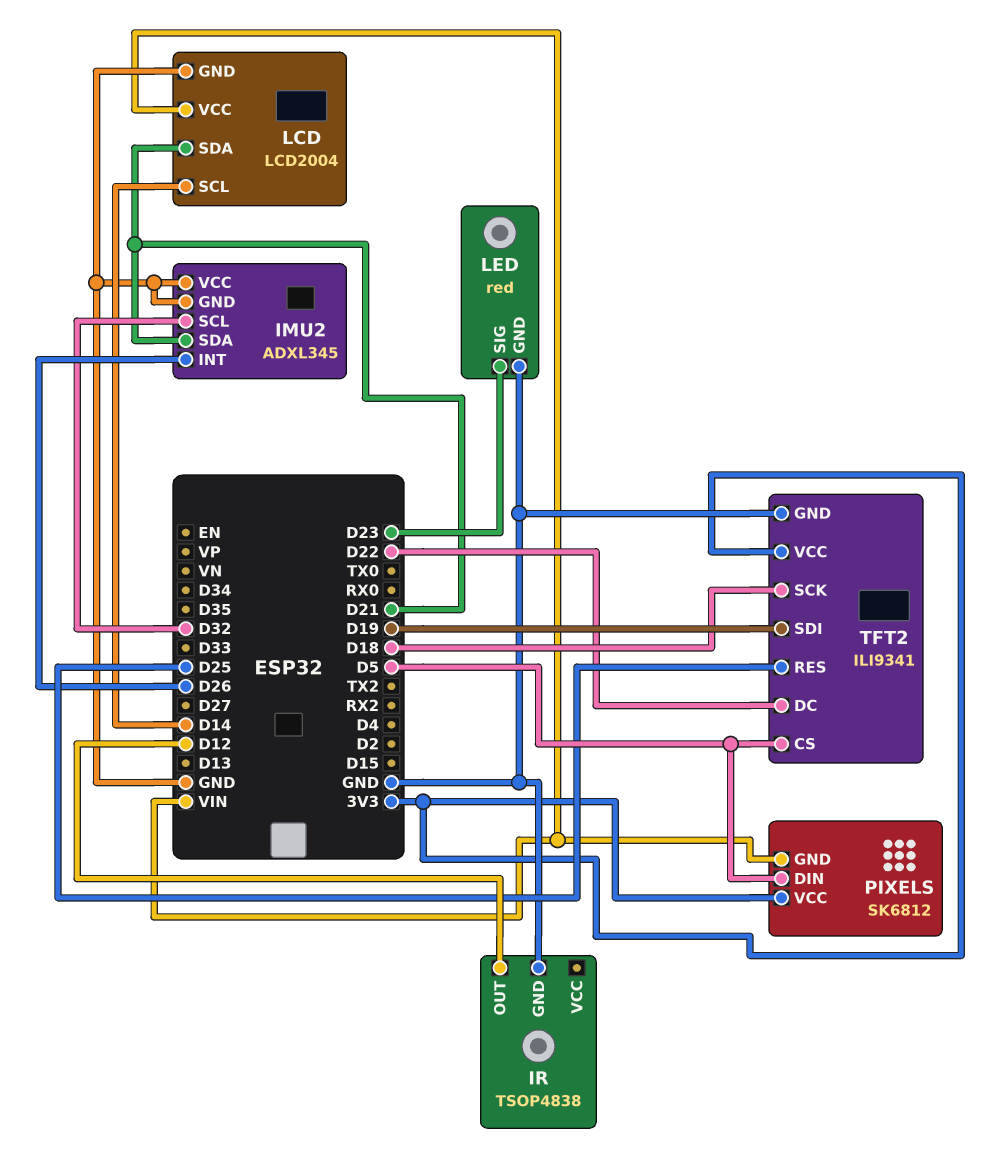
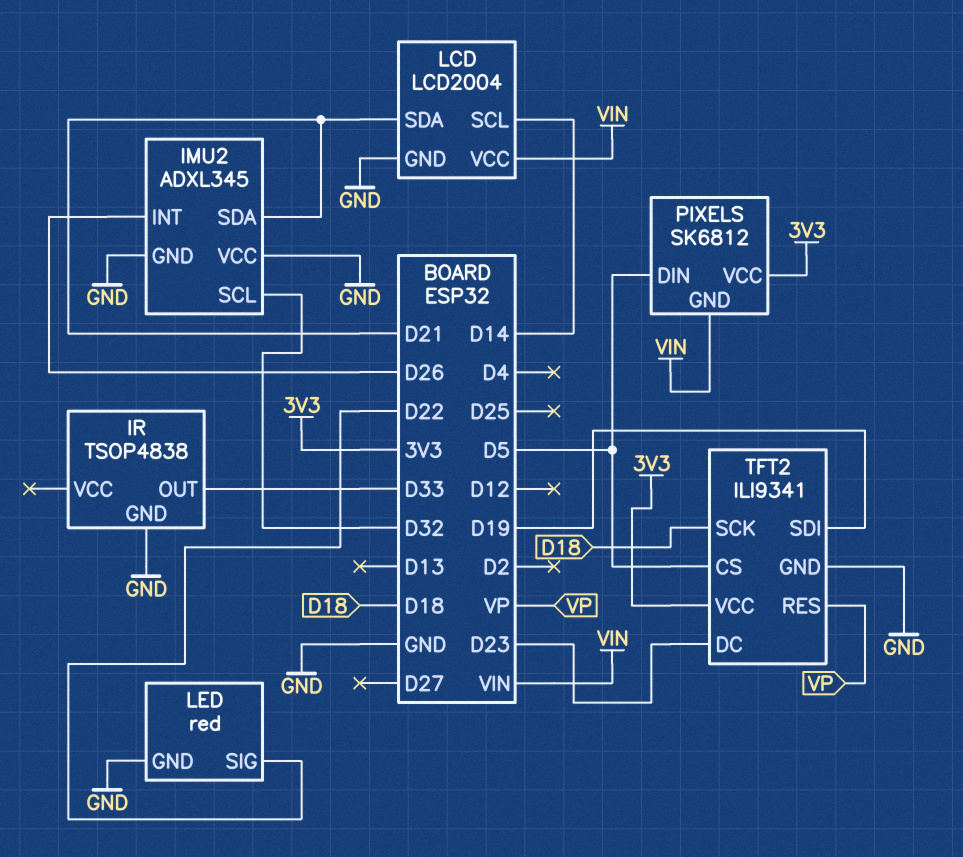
IR pin OUT: D12 -> D33
LED pin SIG: D23 -> D22
TFT2 pin DC: D22 -> D23
TFT2 pin RES: D25 -> VP

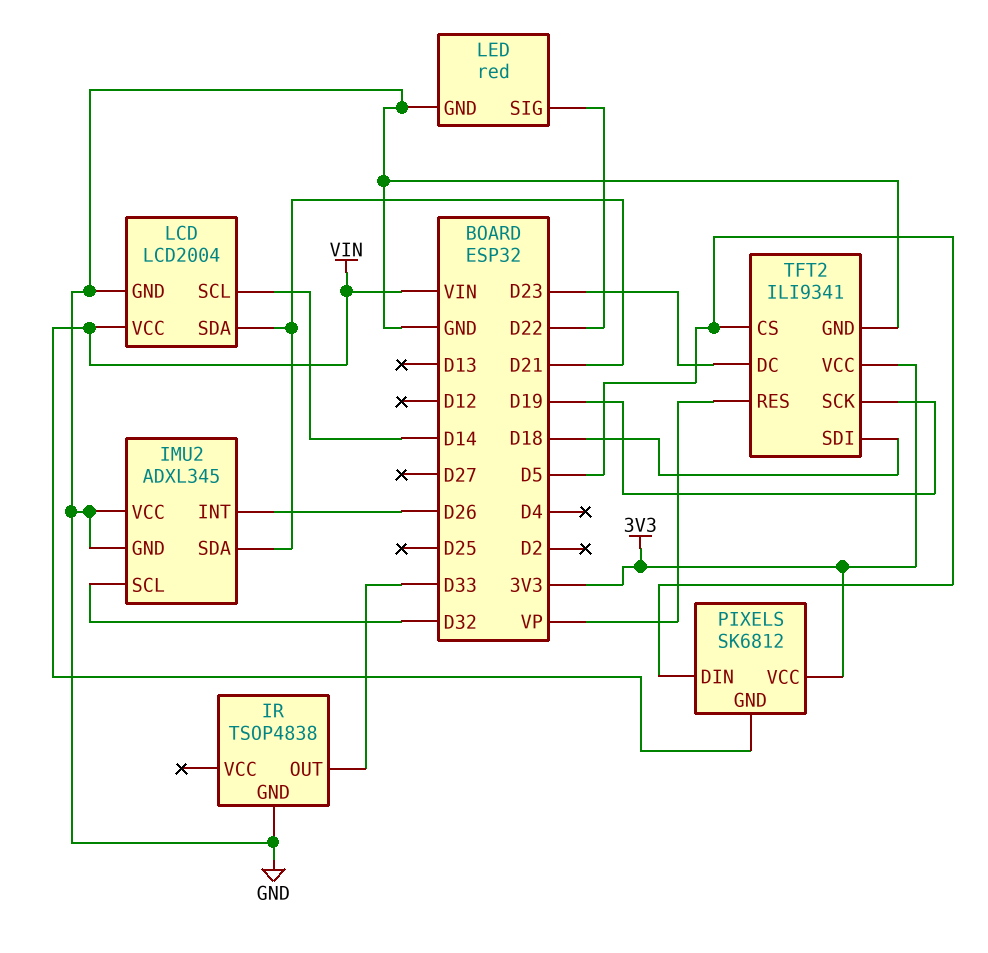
TFT2 pin SCK: D18 -> D19
TFT2 pin SDI: D19 -> D18

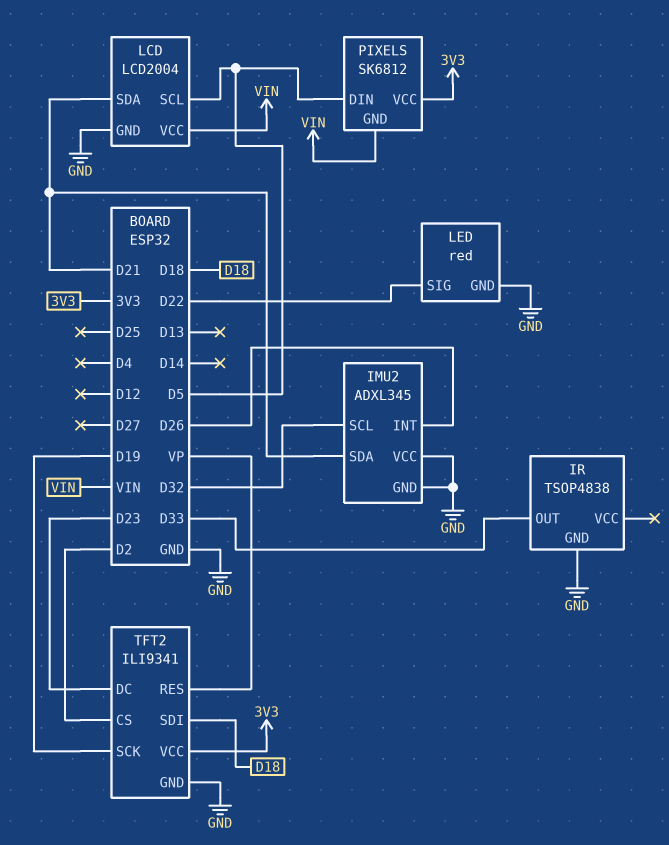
LCD pin SCL: D14 -> D5
TFT2 pin CS: D5 -> D2

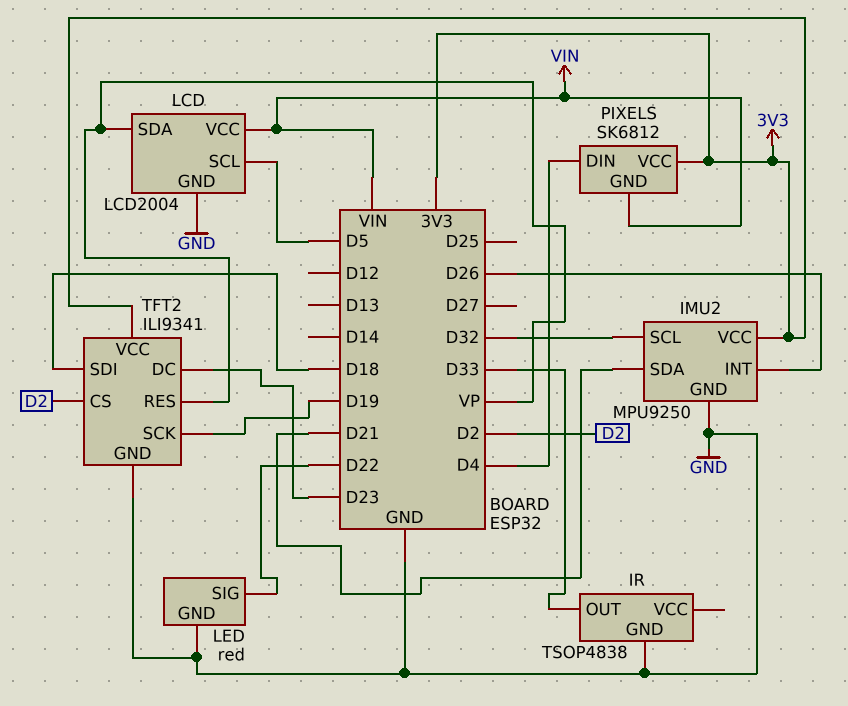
IMU2: ADXL345 -> MPU9250
IMU2 pin VCC: GND -> 3V3
LCD pin SDA: D21 -> VP
PIXELS pin DIN: D5 -> D4

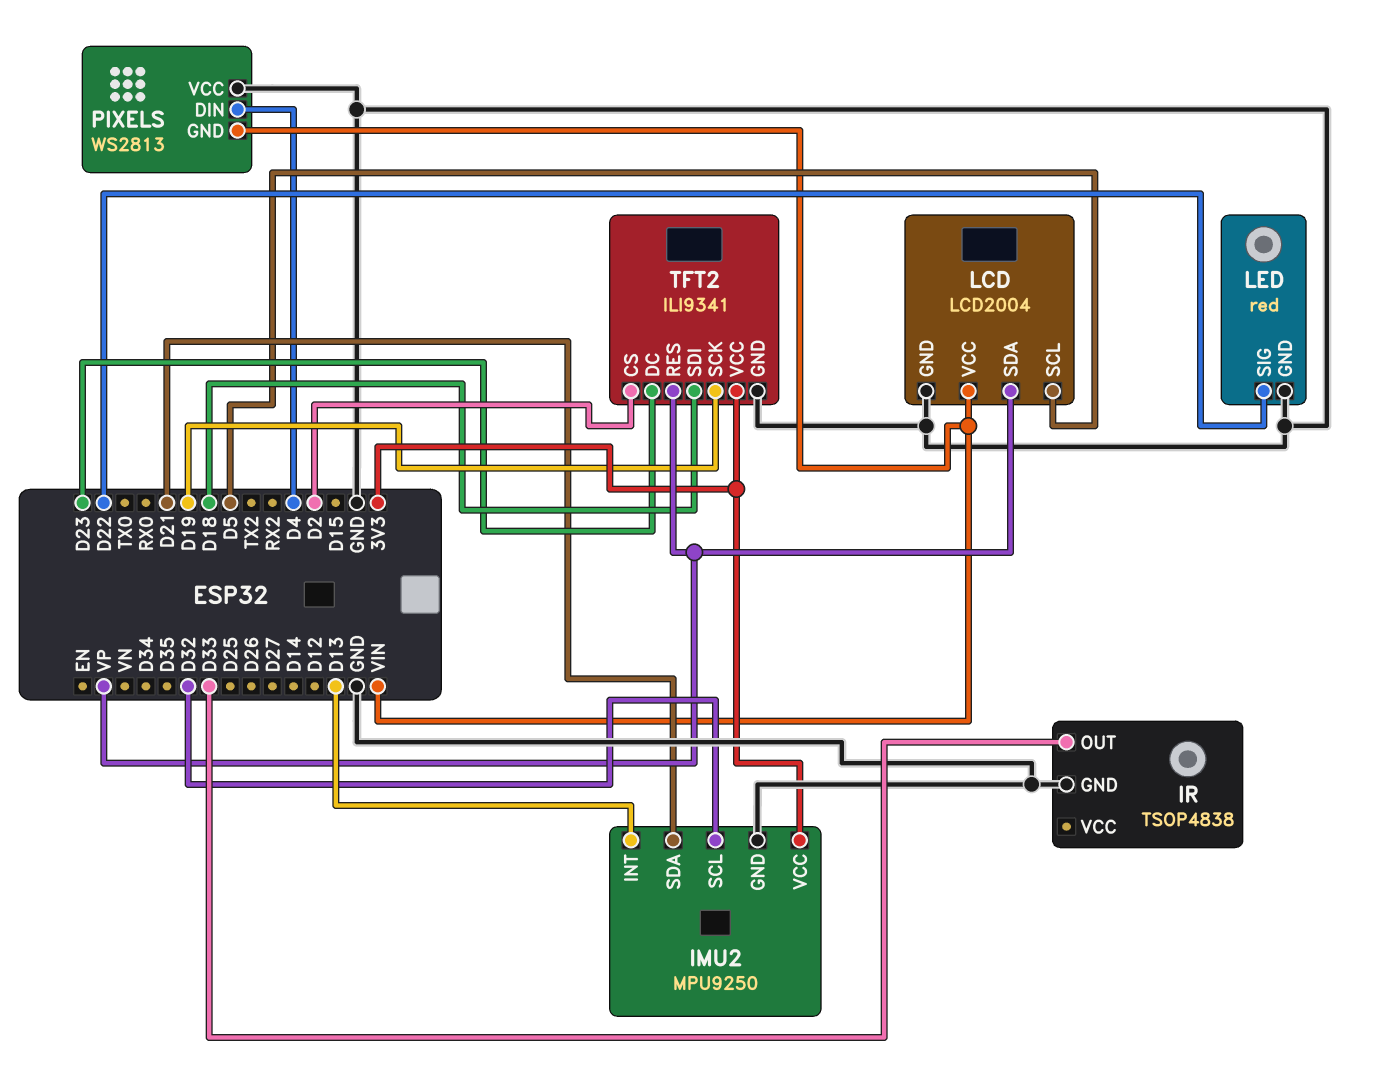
IMU2 pin INT: D26 -> D13
PIXELS: SK6812 -> WS2813
PIXELS pin VCC: 3V3 -> GND

